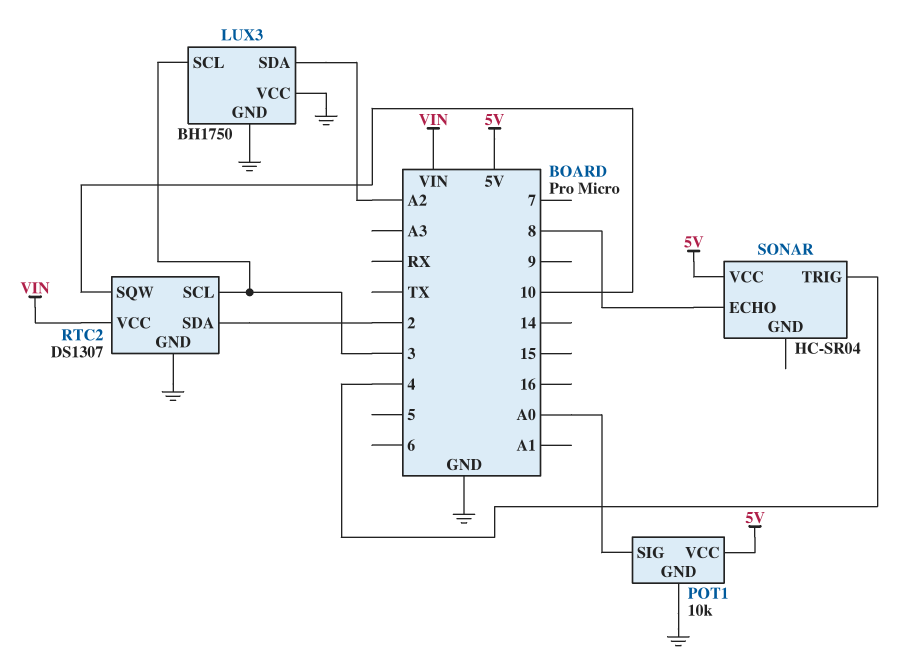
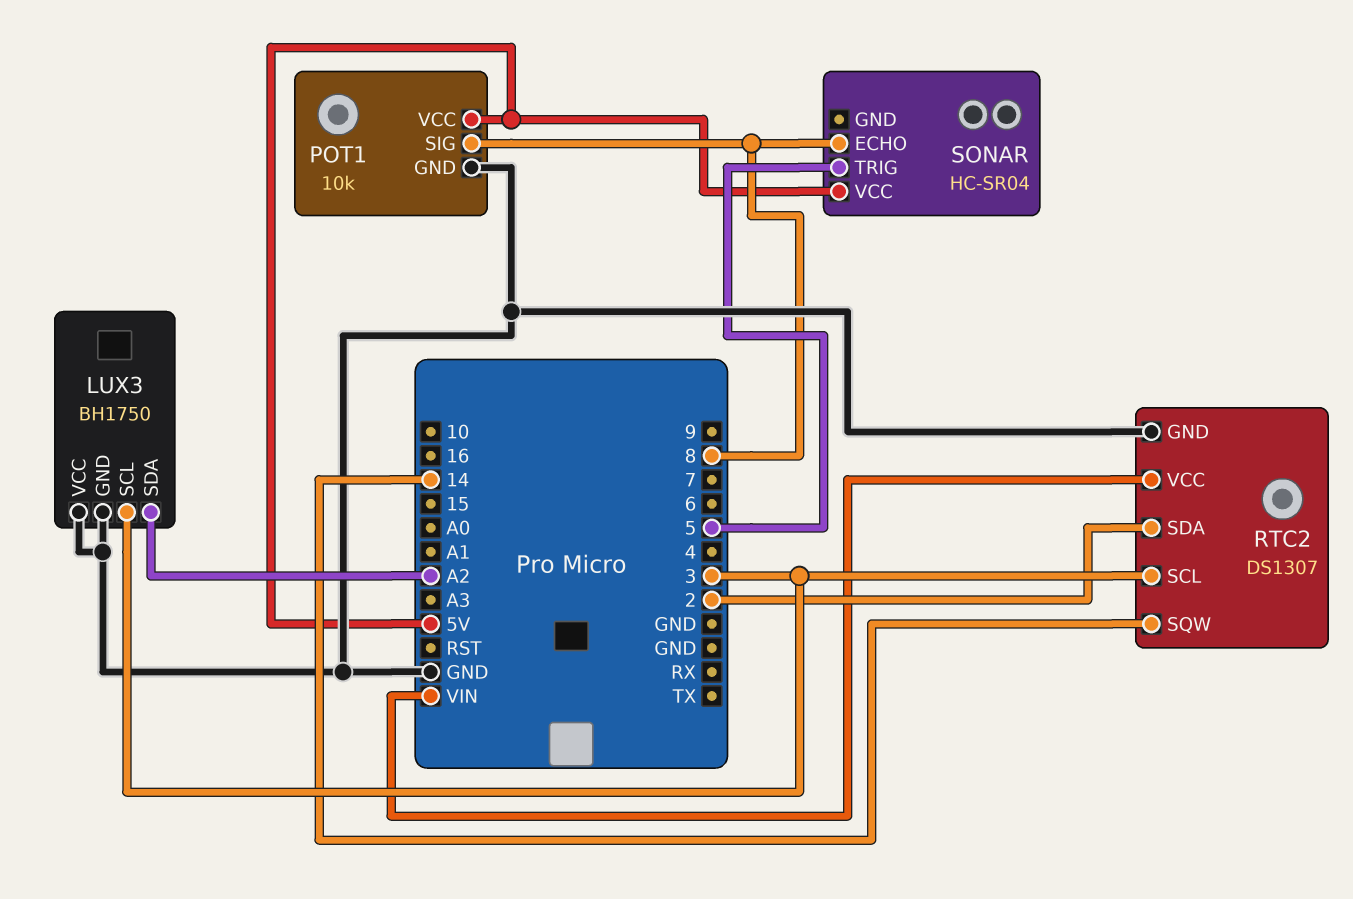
POT1 pin SIG: A0 -> 8
RTC2 pin SQW: 10 -> 14
SONAR pin TRIG: 4 -> 5

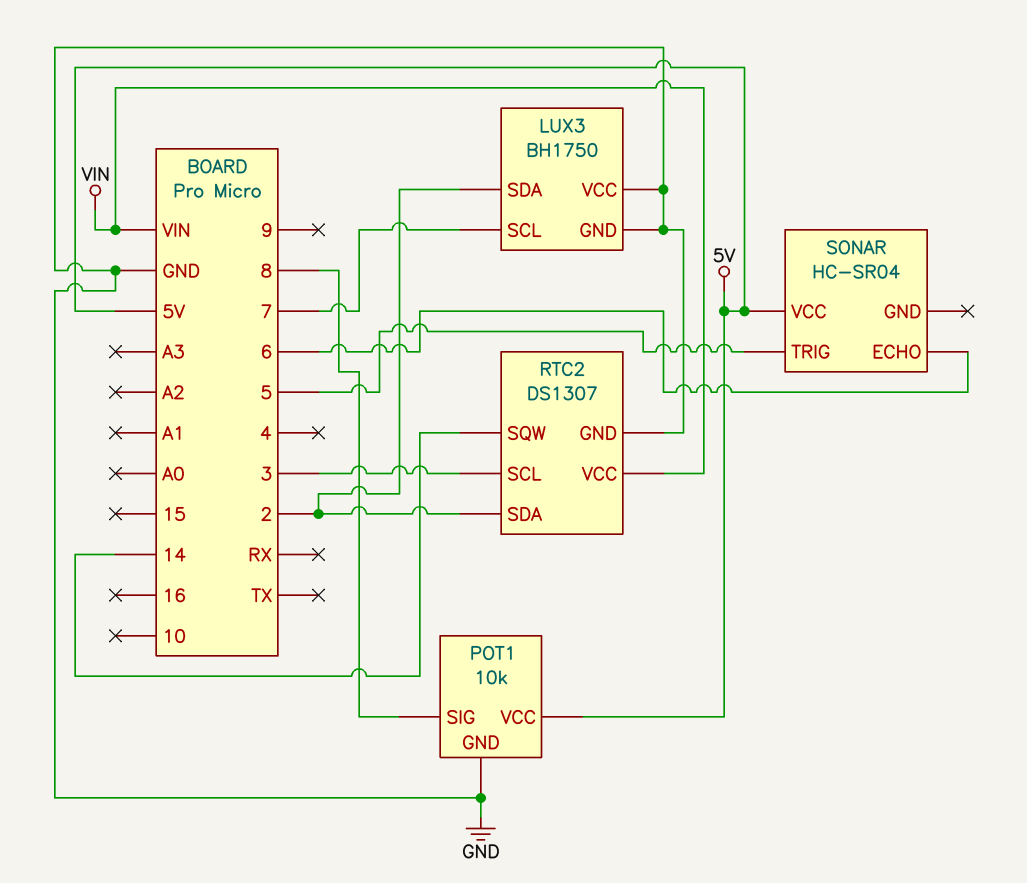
LUX3 pin SCL: 3 -> 7
LUX3 pin SDA: A2 -> 2
SONAR pin ECHO: 8 -> 6

